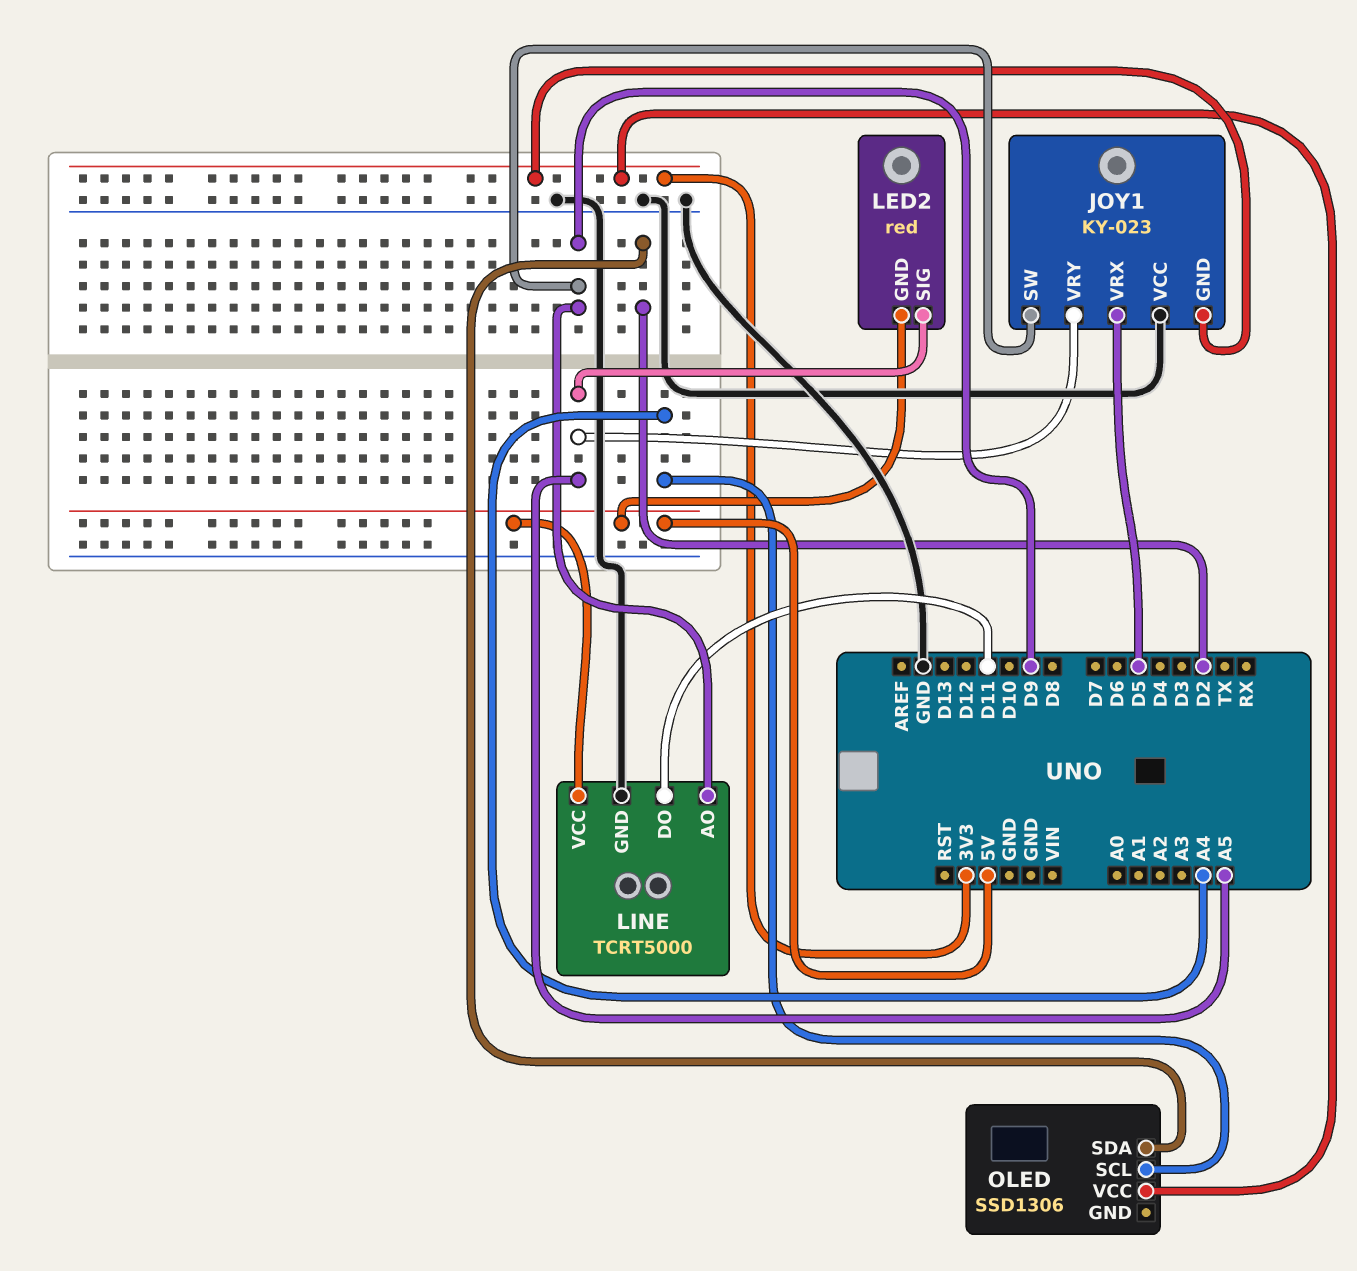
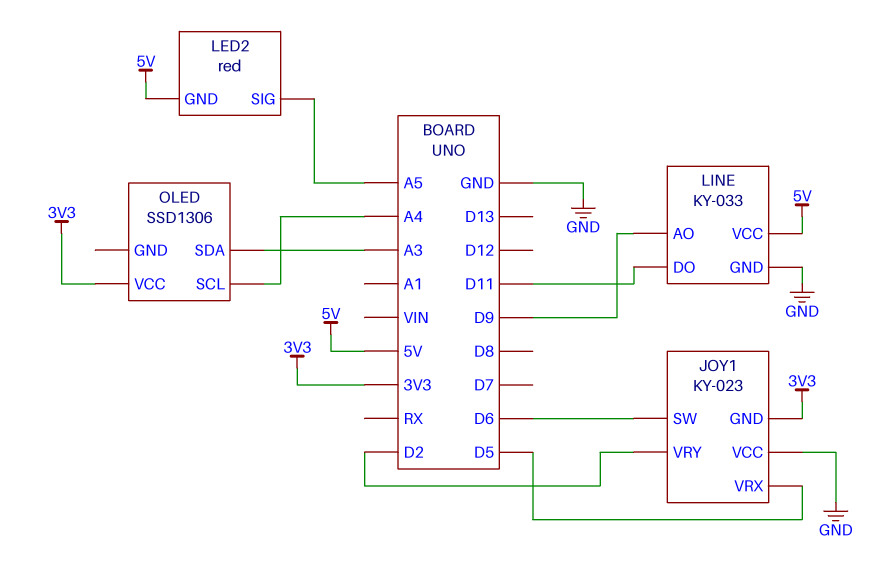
JOY1 pin SW: D9 -> D6
JOY1 pin VRY: A5 -> D2
LINE: TCRT5000 -> KY-033
OLED pin SDA: D2 -> A3

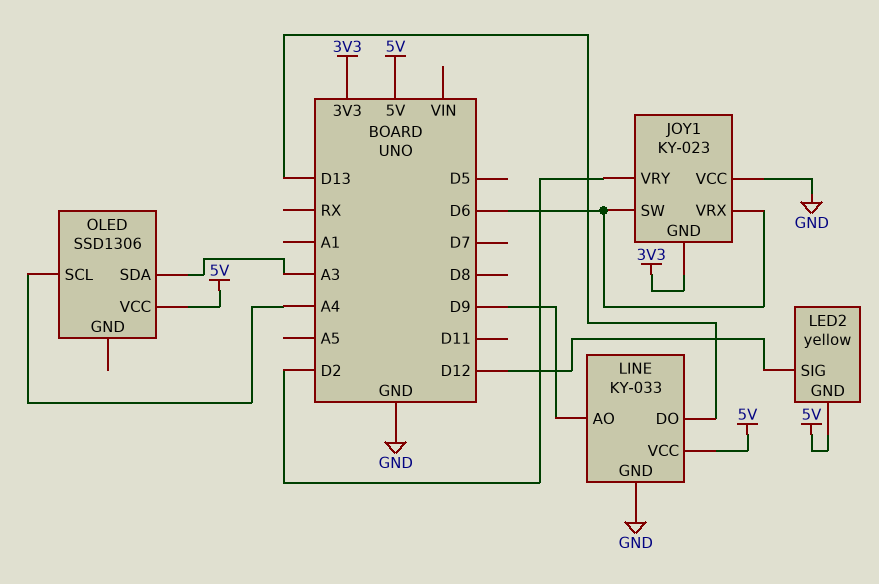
JOY1 pin VRX: D5 -> D6
LED2: red -> yellow
LED2 pin SIG: A5 -> D12
LINE pin DO: D11 -> D13
OLED pin VCC: 3V3 -> 5V

